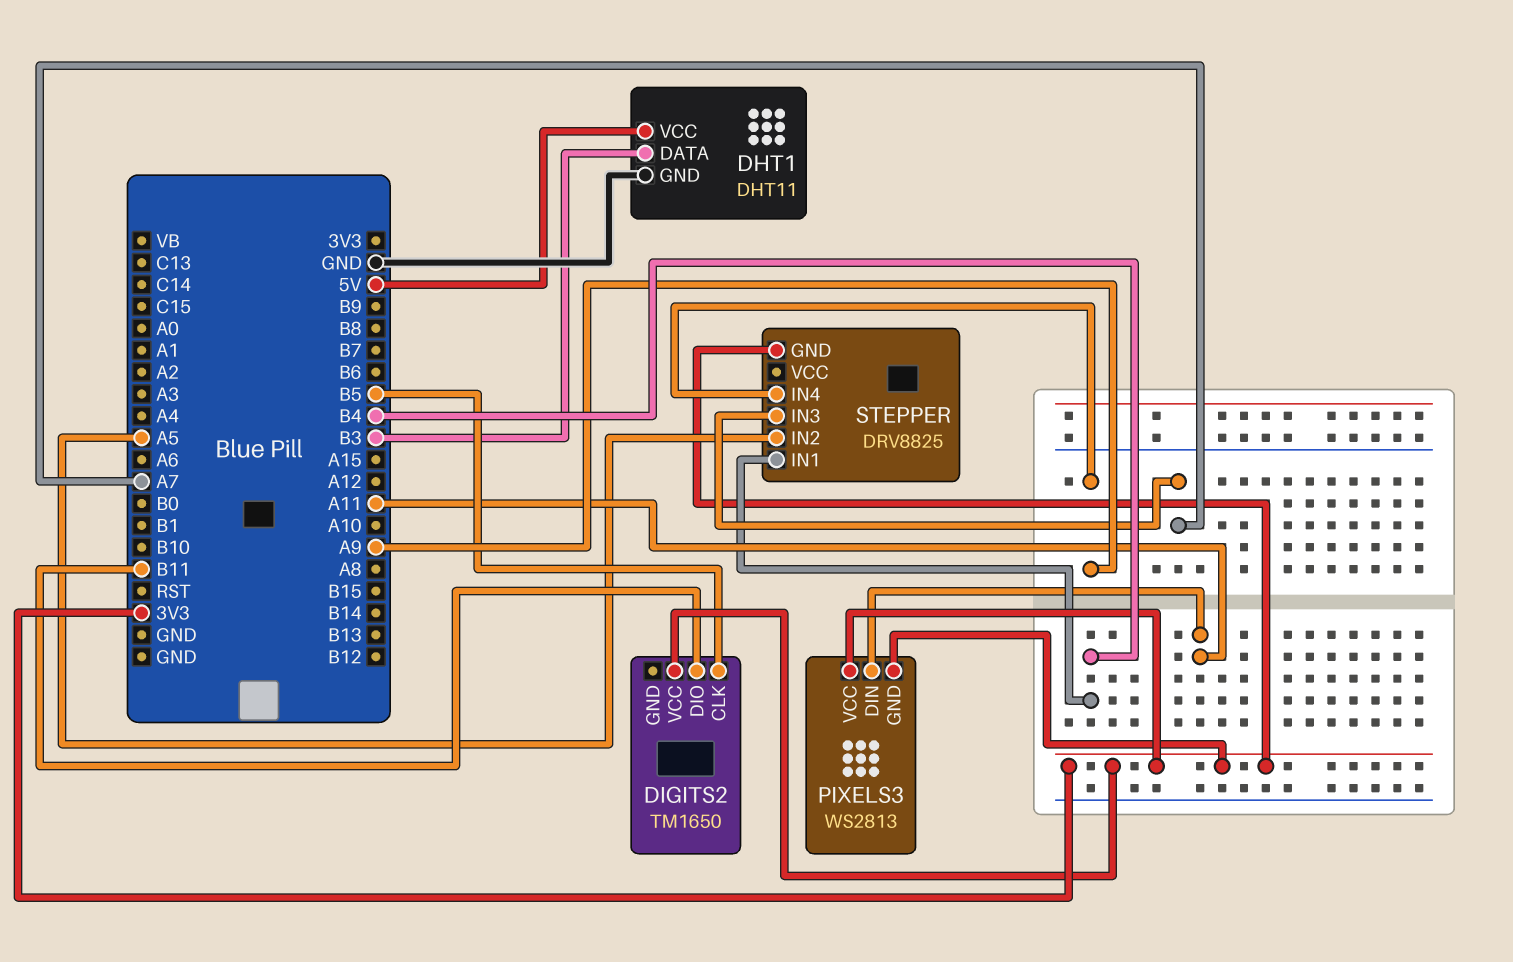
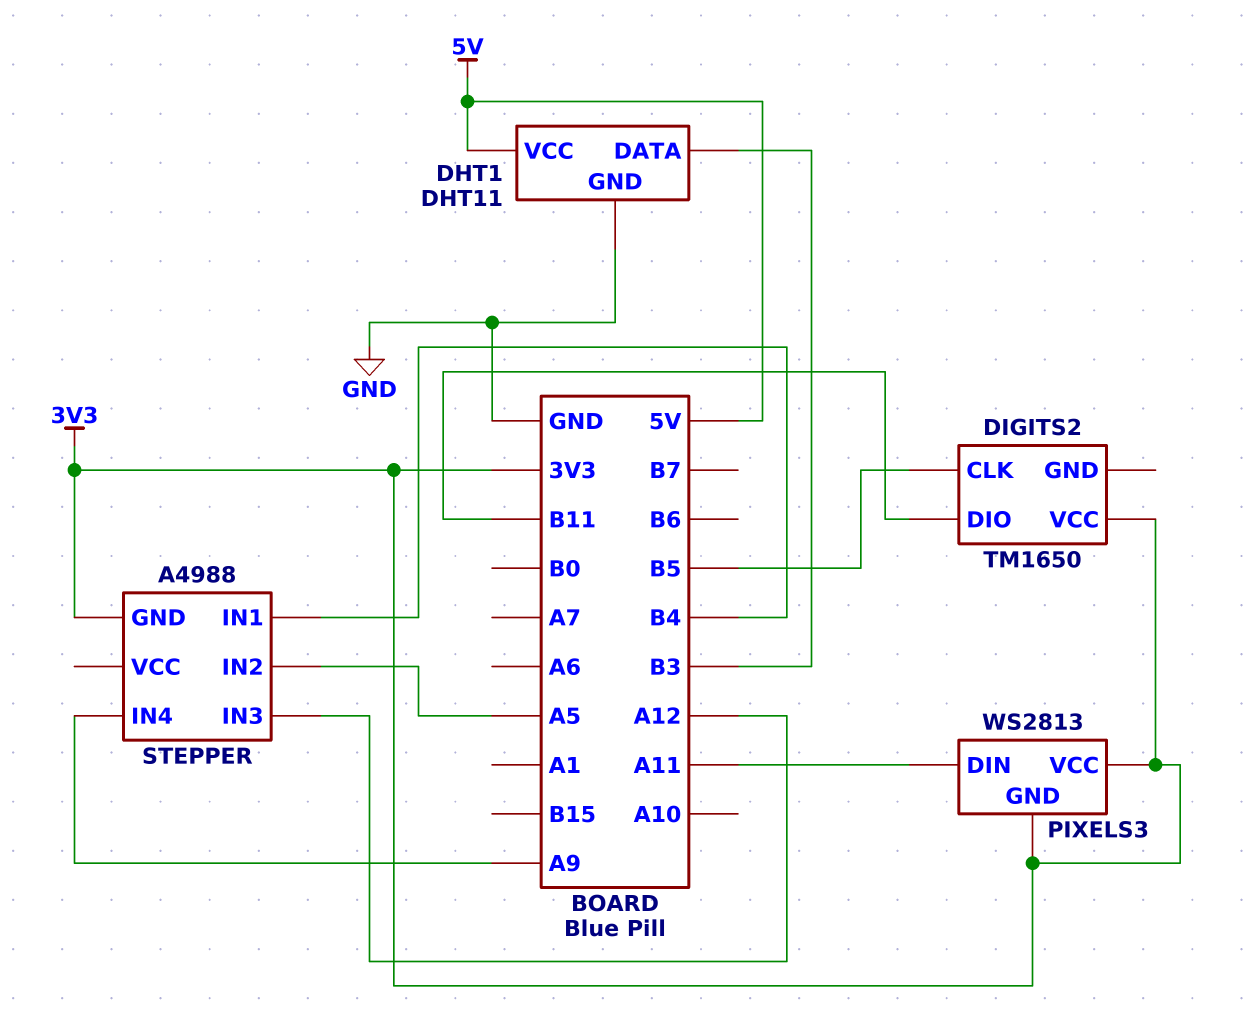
STEPPER: DRV8825 -> A4988
STEPPER pin IN3: A7 -> A12

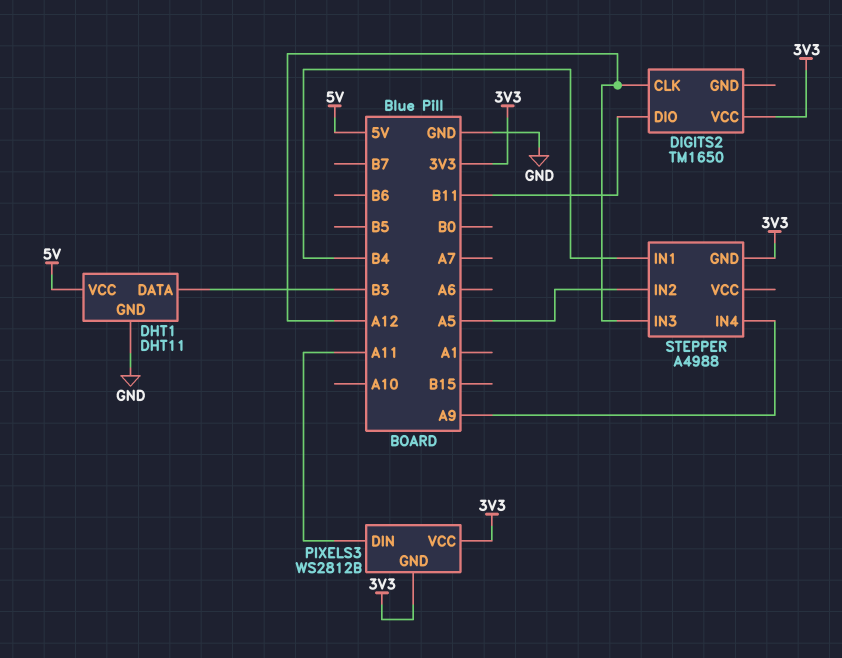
DIGITS2 pin CLK: B5 -> A12
PIXELS3: WS2813 -> WS2812B

